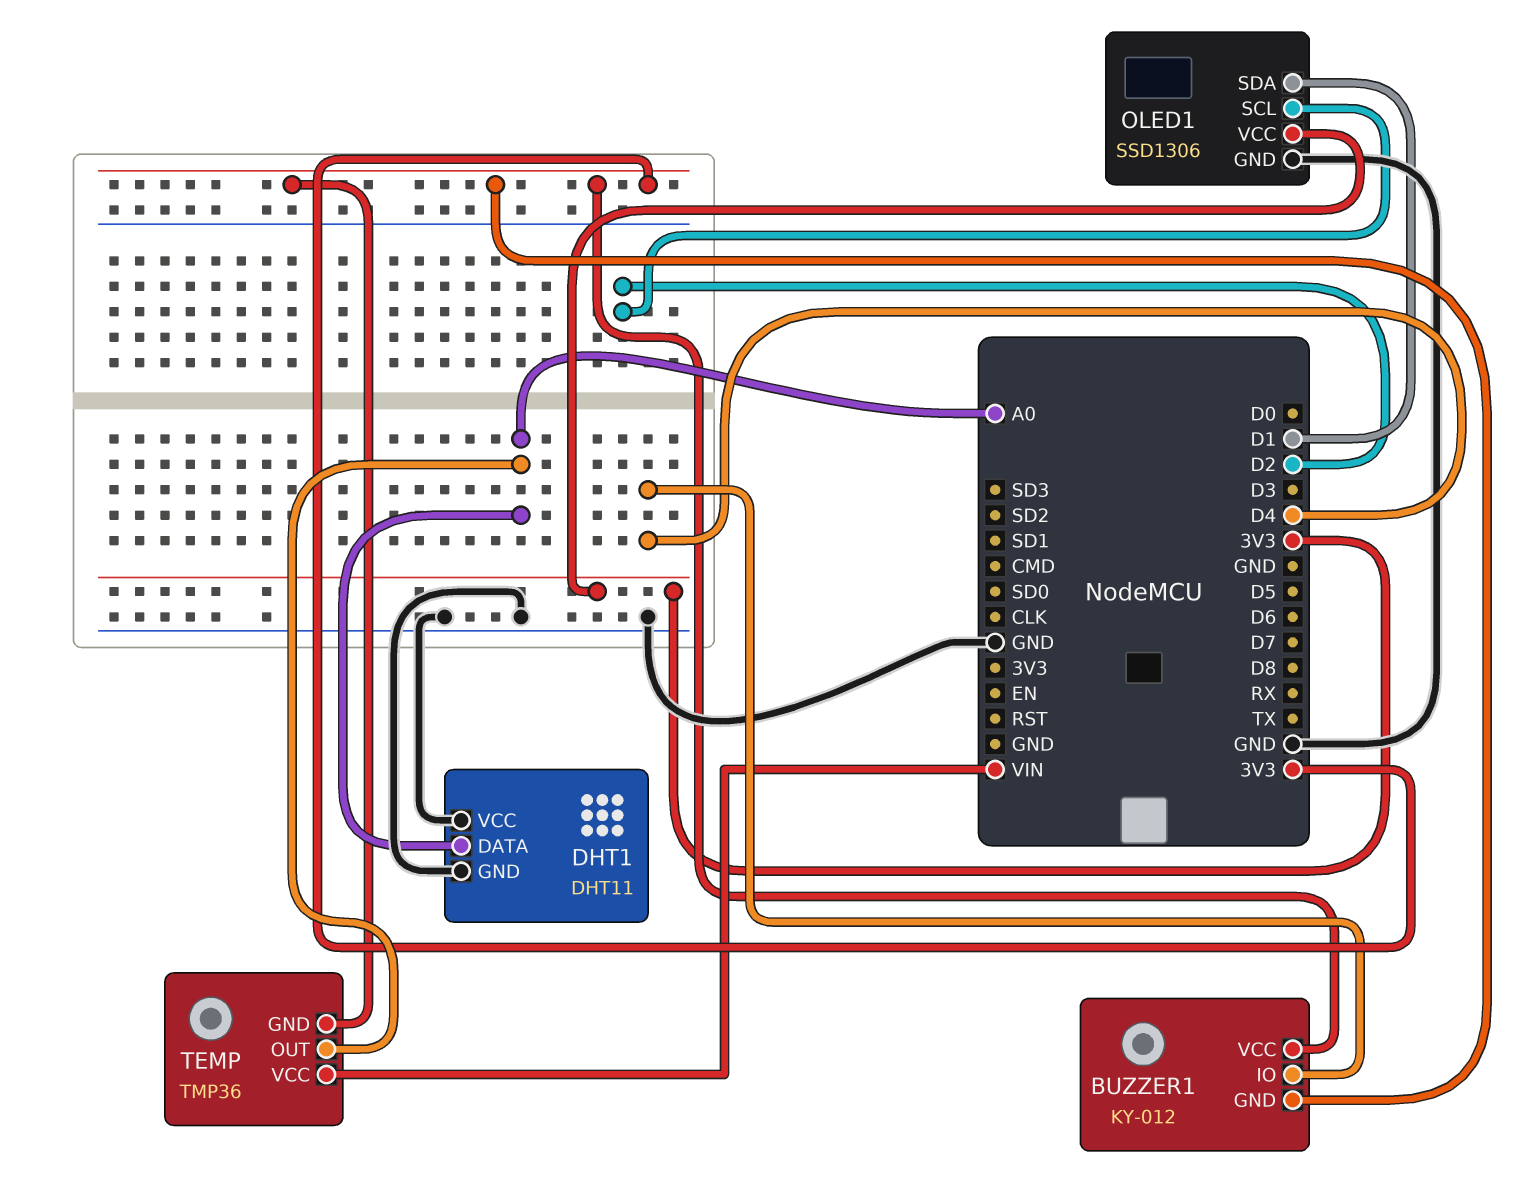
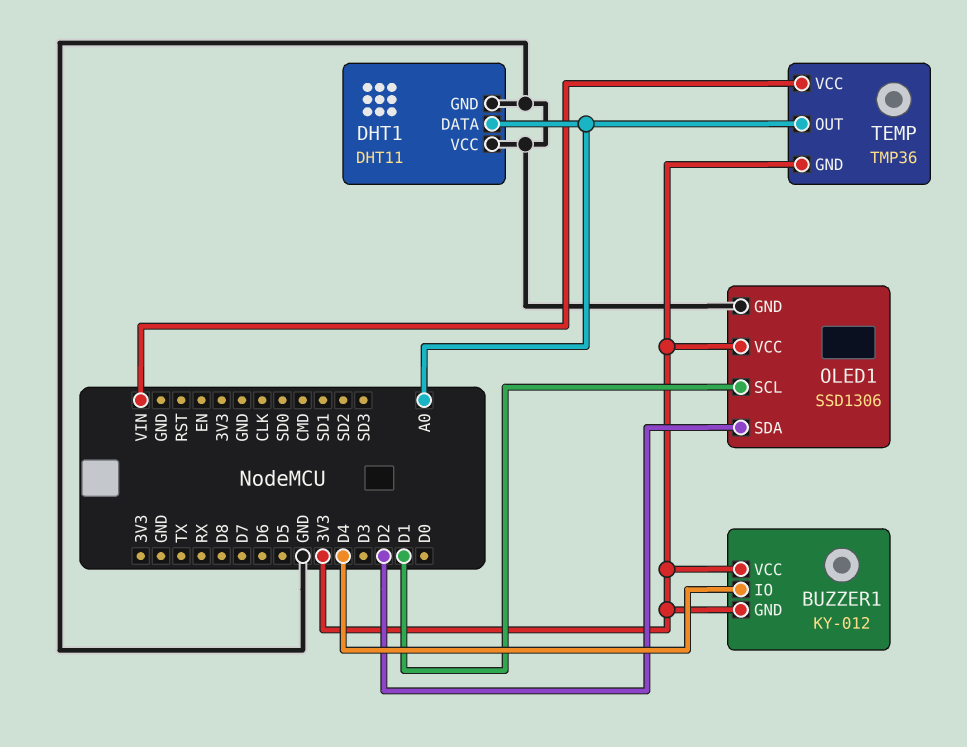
OLED1 pin SCL: D2 -> D1
OLED1 pin SDA: D1 -> D2

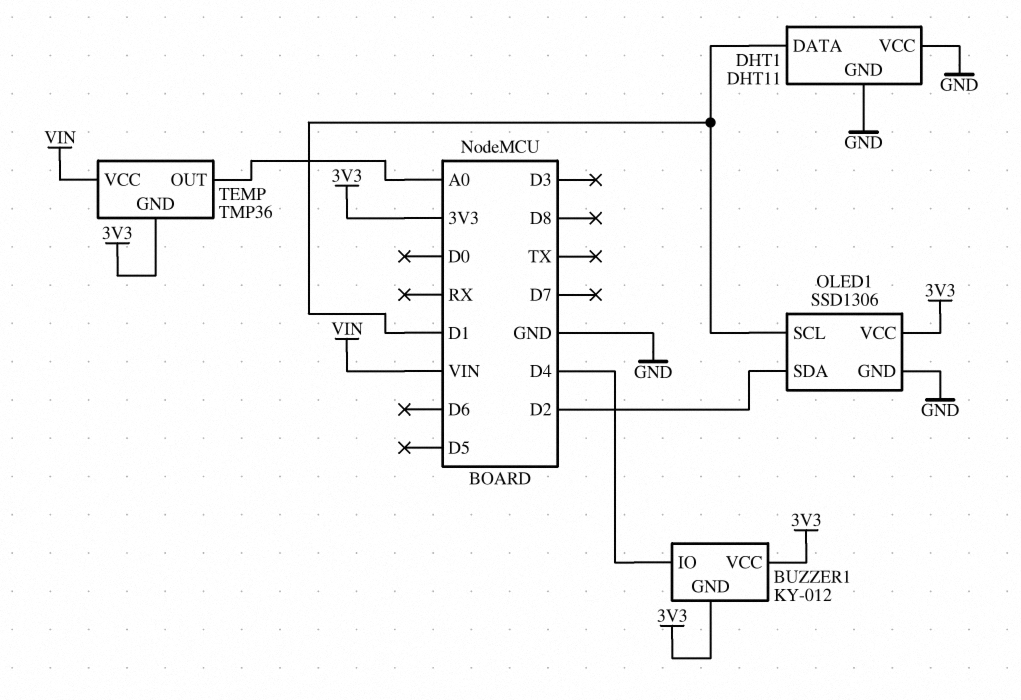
DHT1 pin DATA: A0 -> D1

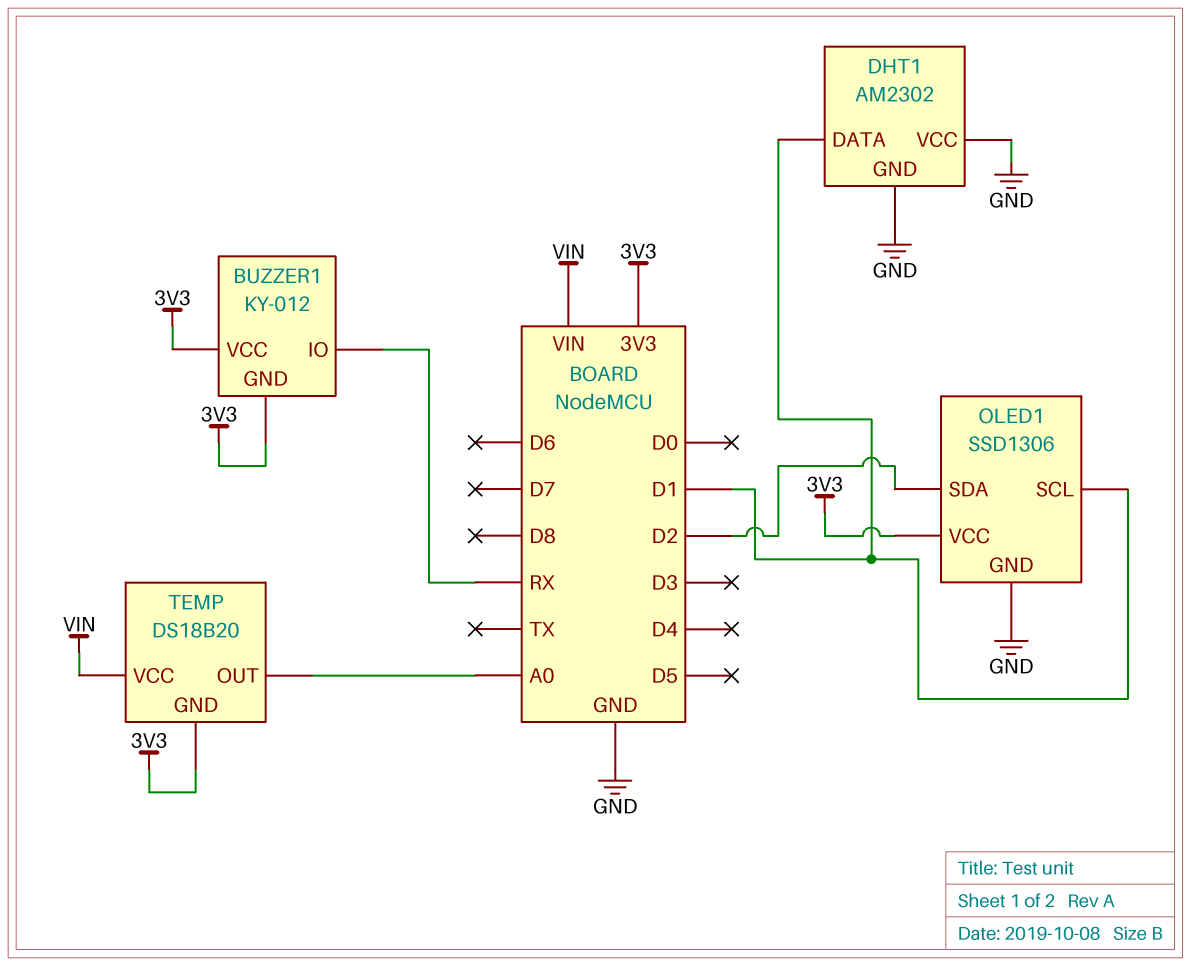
BUZZER1 pin IO: D4 -> RX
DHT1: DHT11 -> AM2302
TEMP: TMP36 -> DS18B20

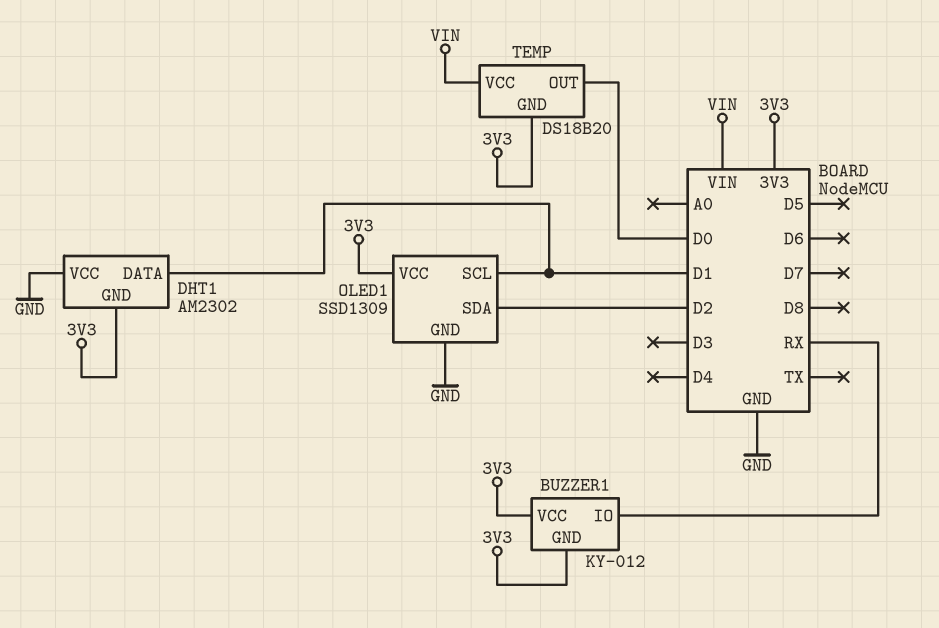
DHT1 pin GND: GND -> 3V3
OLED1: SSD1306 -> SSD1309
TEMP pin OUT: A0 -> D0

